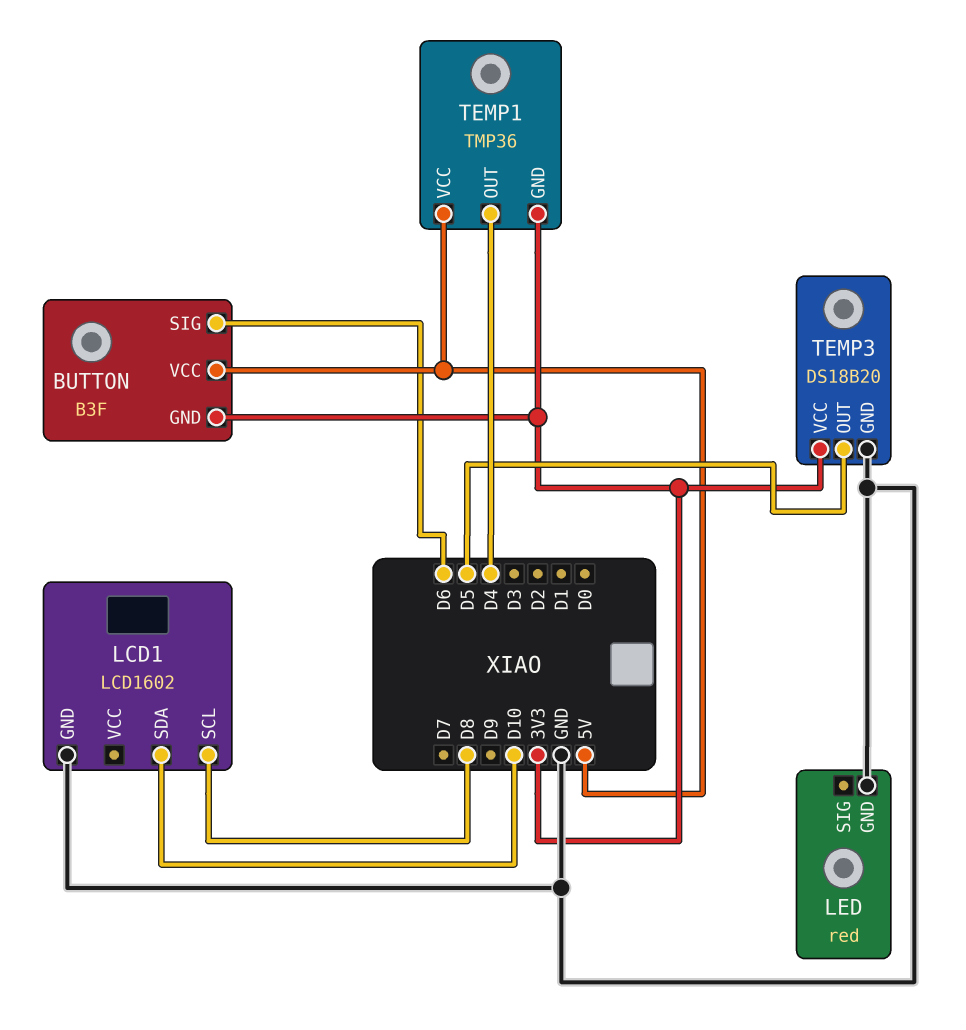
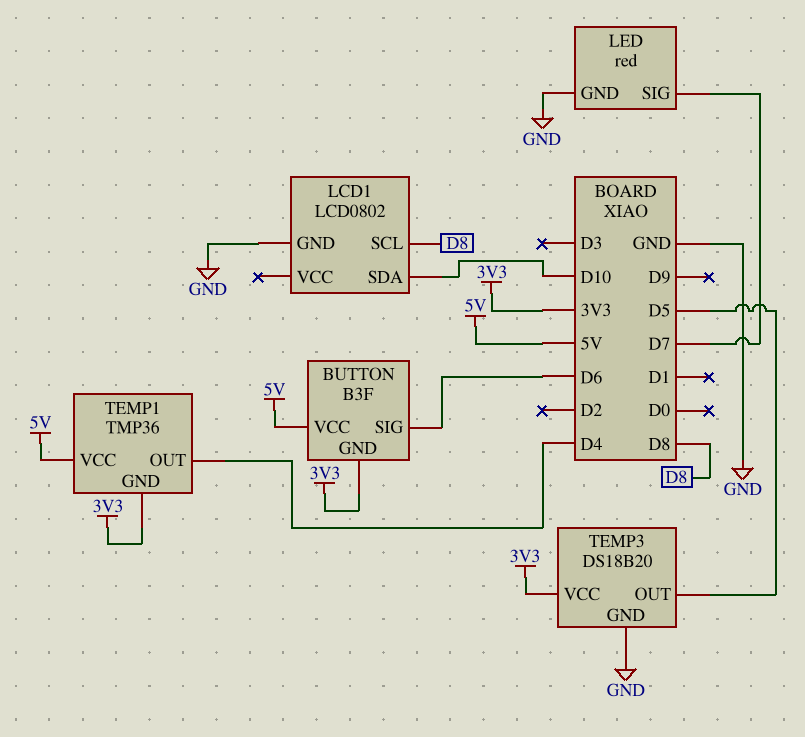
LCD1: LCD1602 -> LCD0802
LED pin SIG: none -> D7

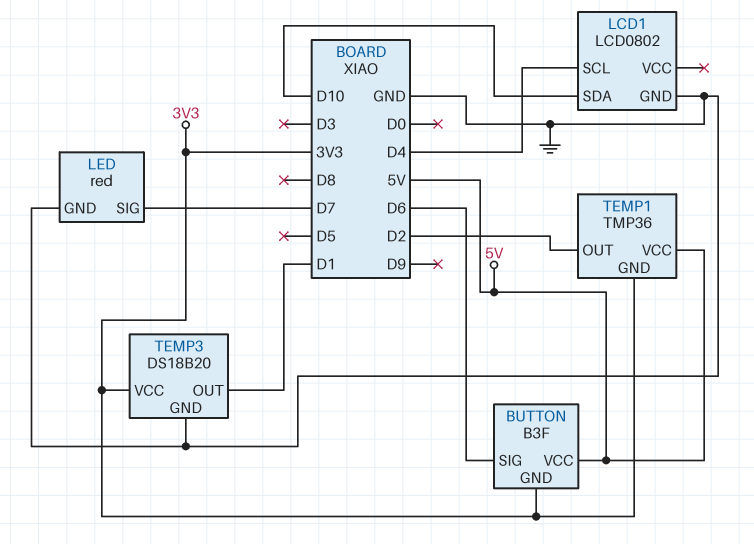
LCD1 pin SCL: D8 -> D4
TEMP1 pin OUT: D4 -> D2
TEMP3 pin OUT: D5 -> D1

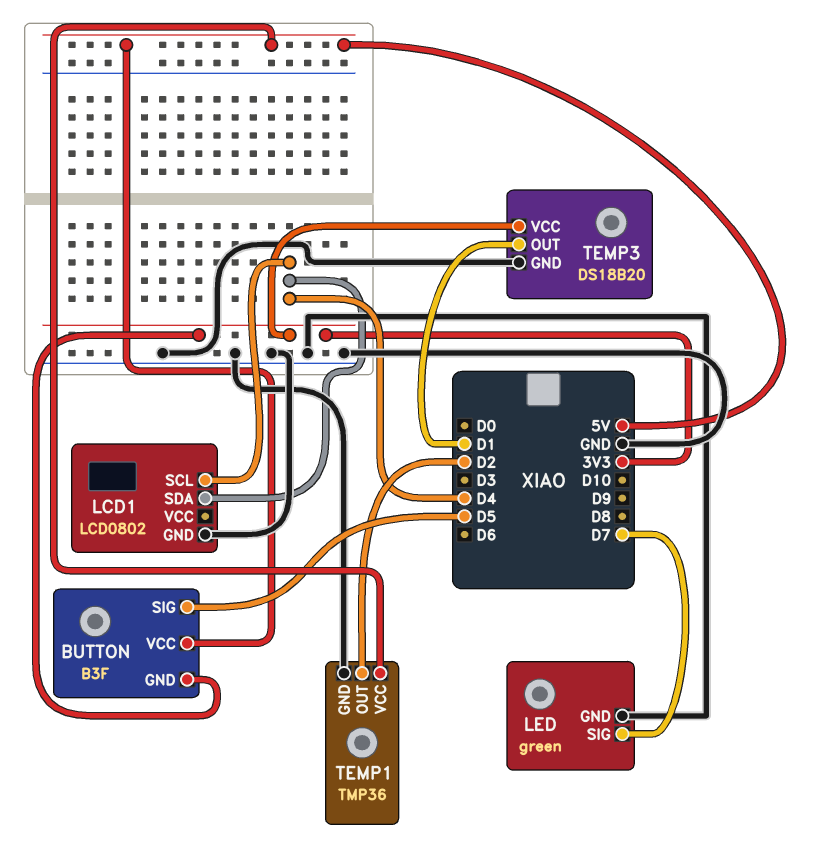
BUTTON pin SIG: D6 -> D5
LCD1 pin SDA: D10 -> D4
LED: red -> green
TEMP1 pin GND: 3V3 -> GND

